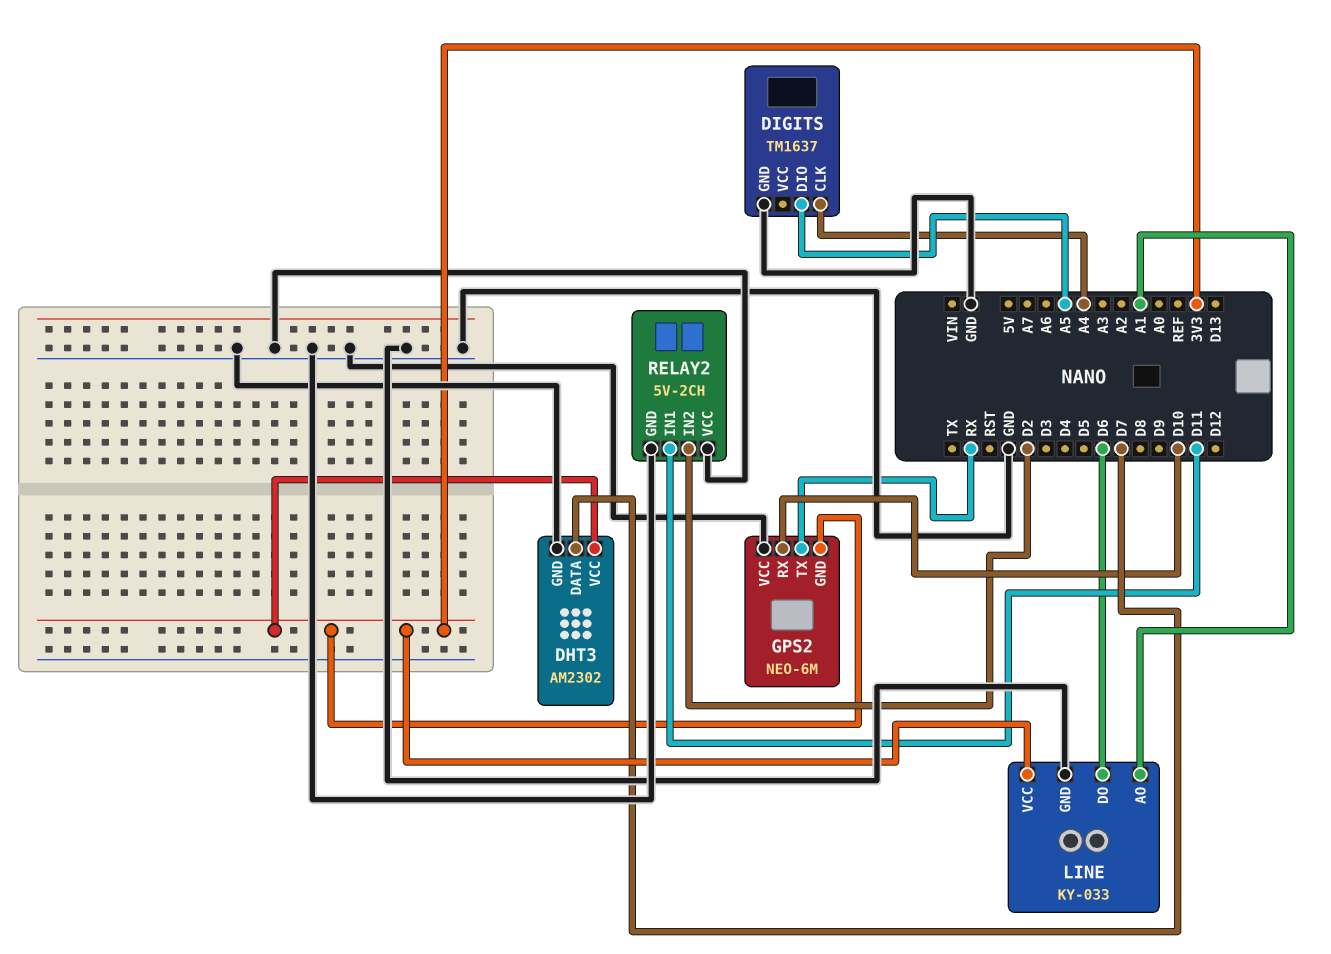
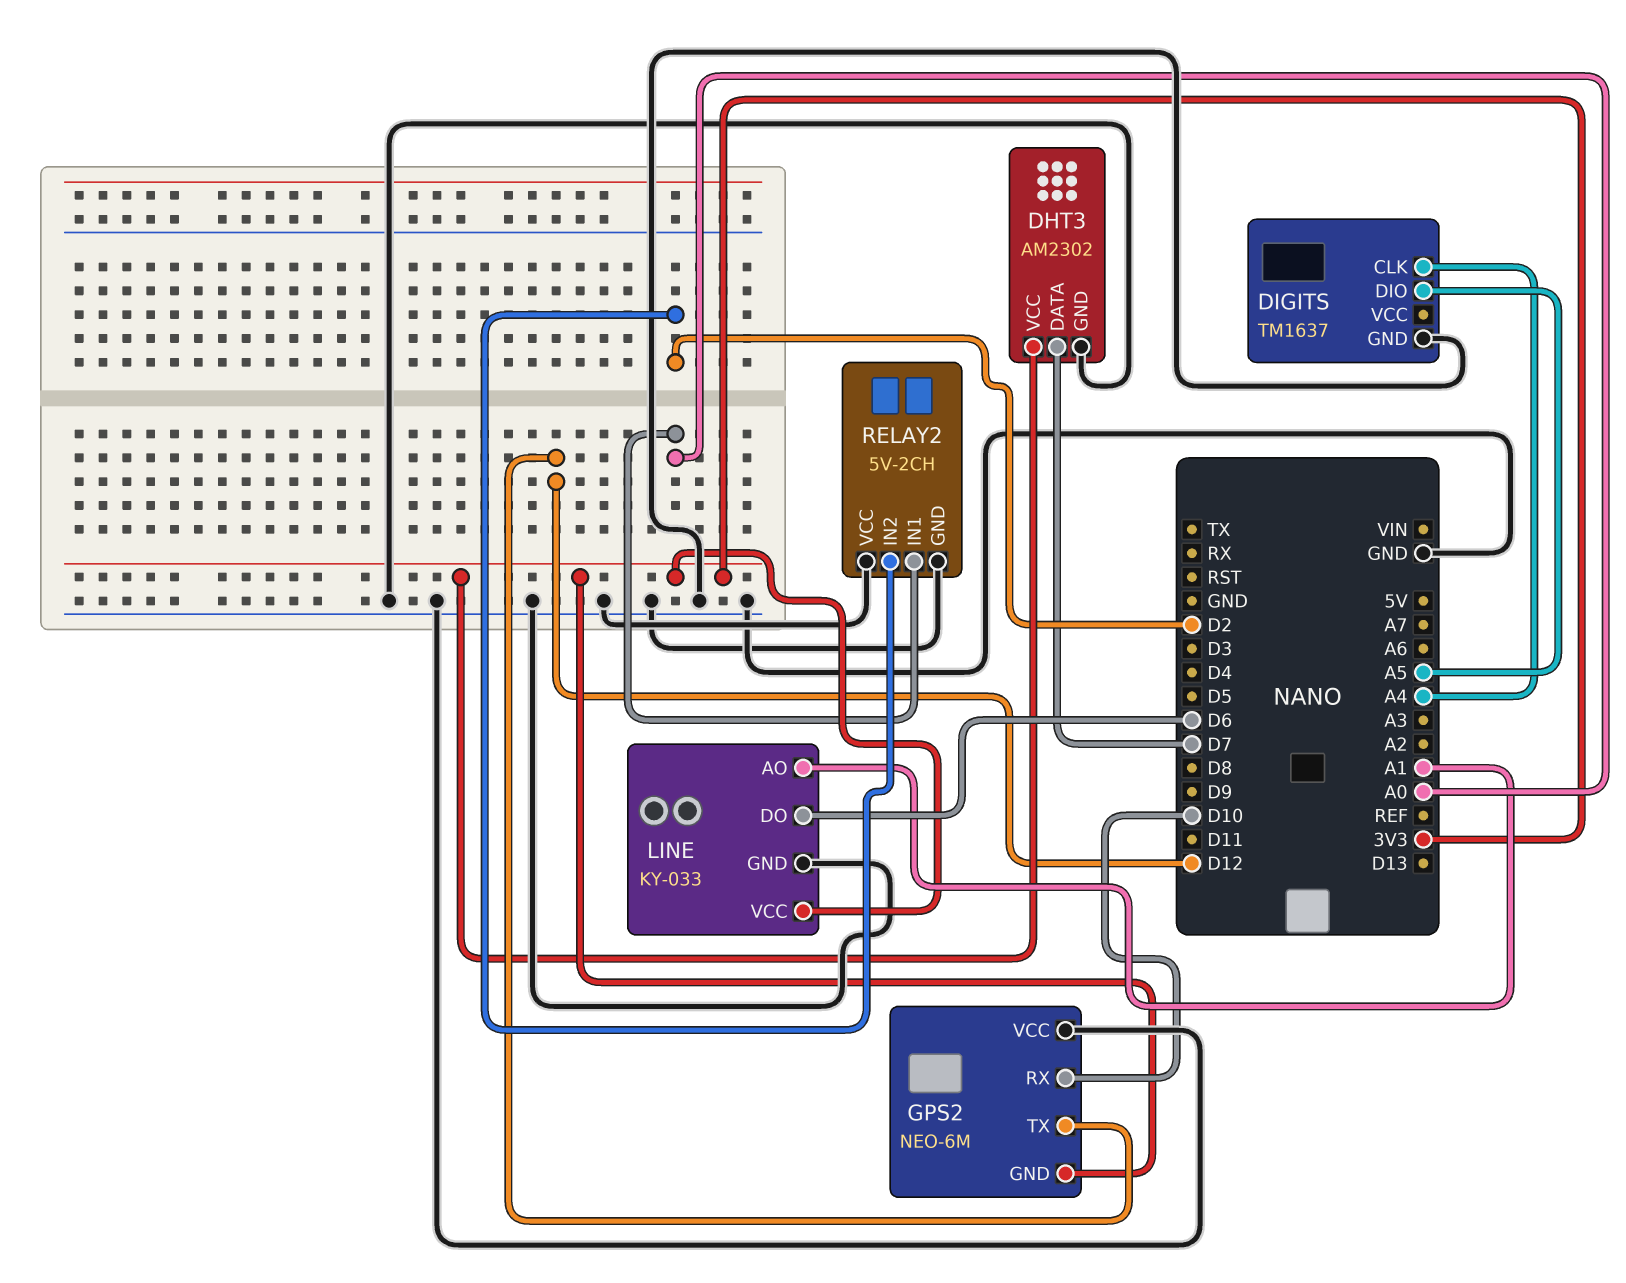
GPS2 pin TX: RX -> D12
RELAY2 pin IN1: D11 -> A0

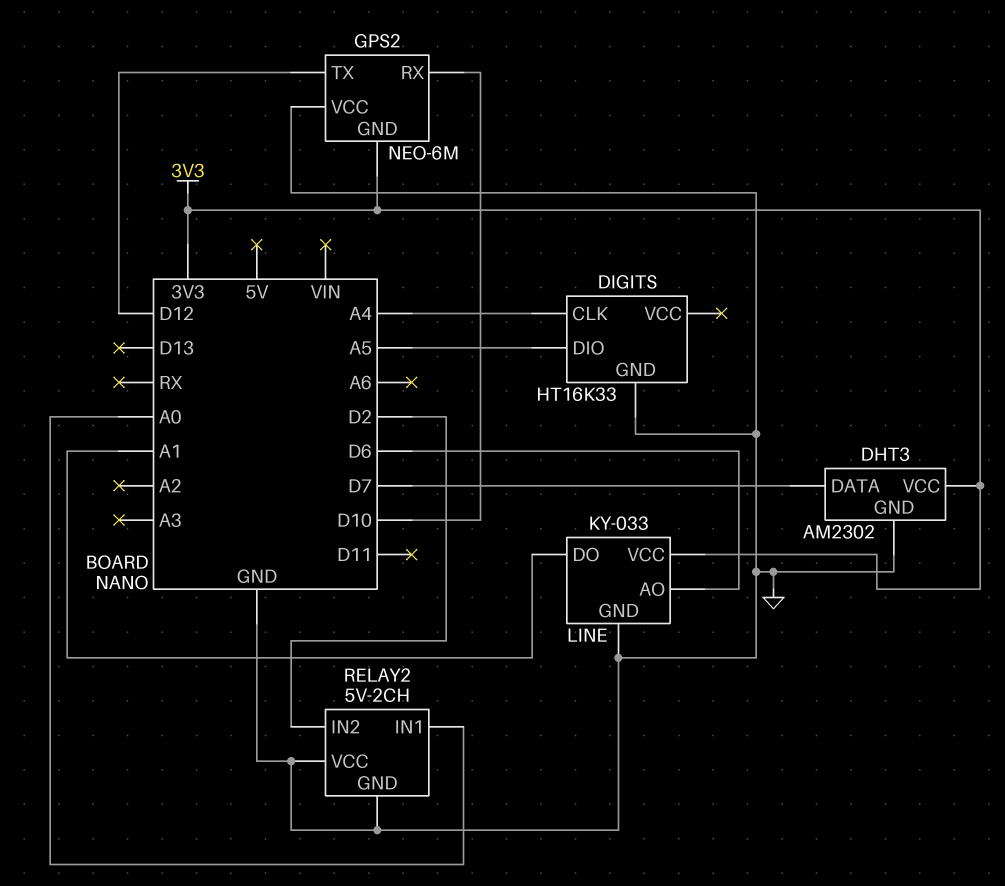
DIGITS: TM1637 -> HT16K33
LINE pin AO: A1 -> D6
LINE pin DO: D6 -> A1

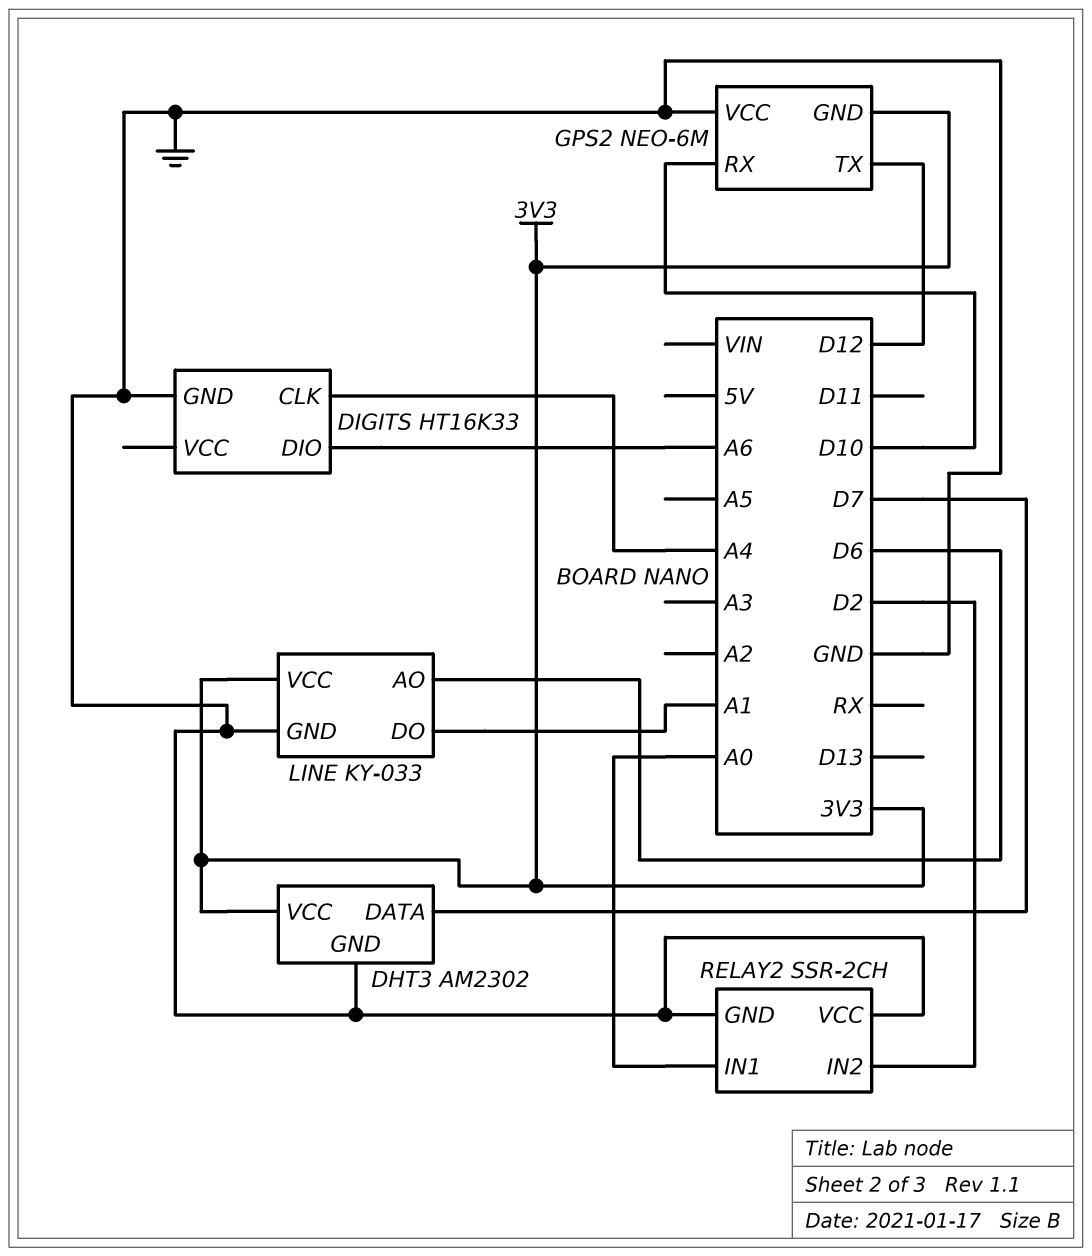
DIGITS pin DIO: A5 -> A6
RELAY2: 5V-2CH -> SSR-2CH

